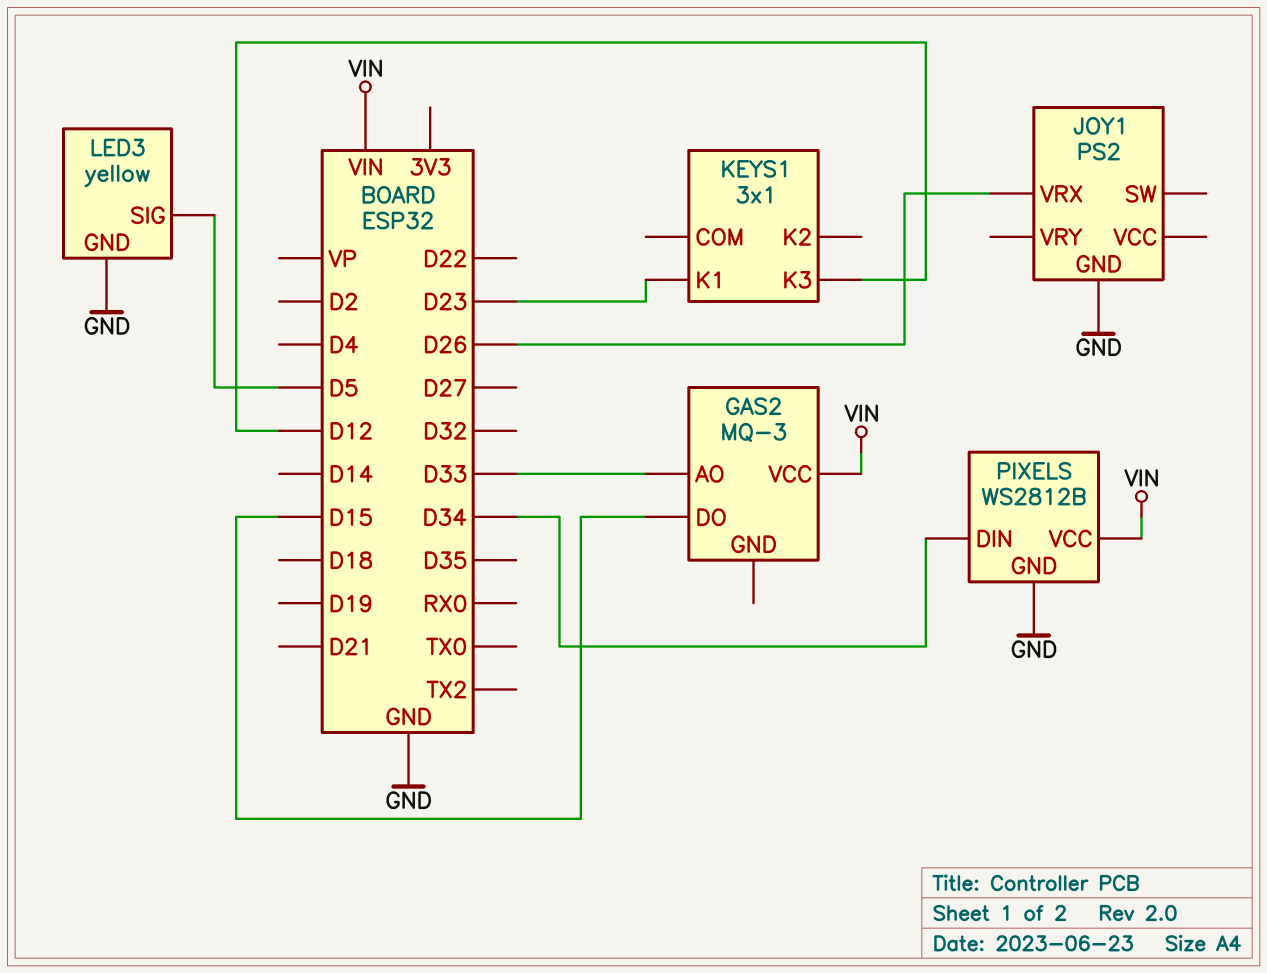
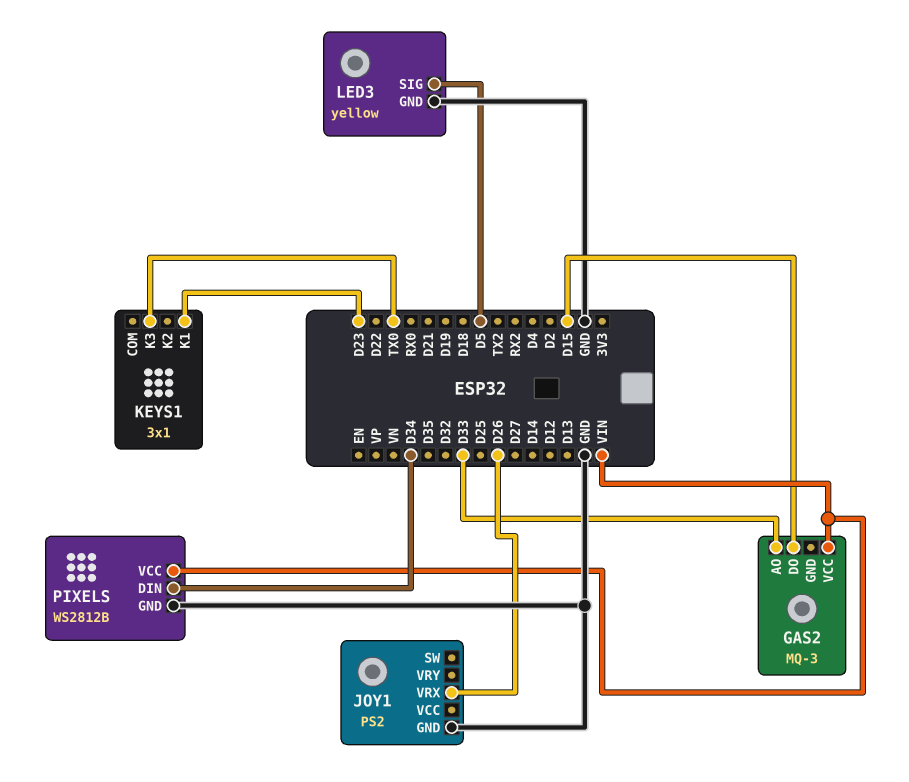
KEYS1 pin K3: D12 -> TX0

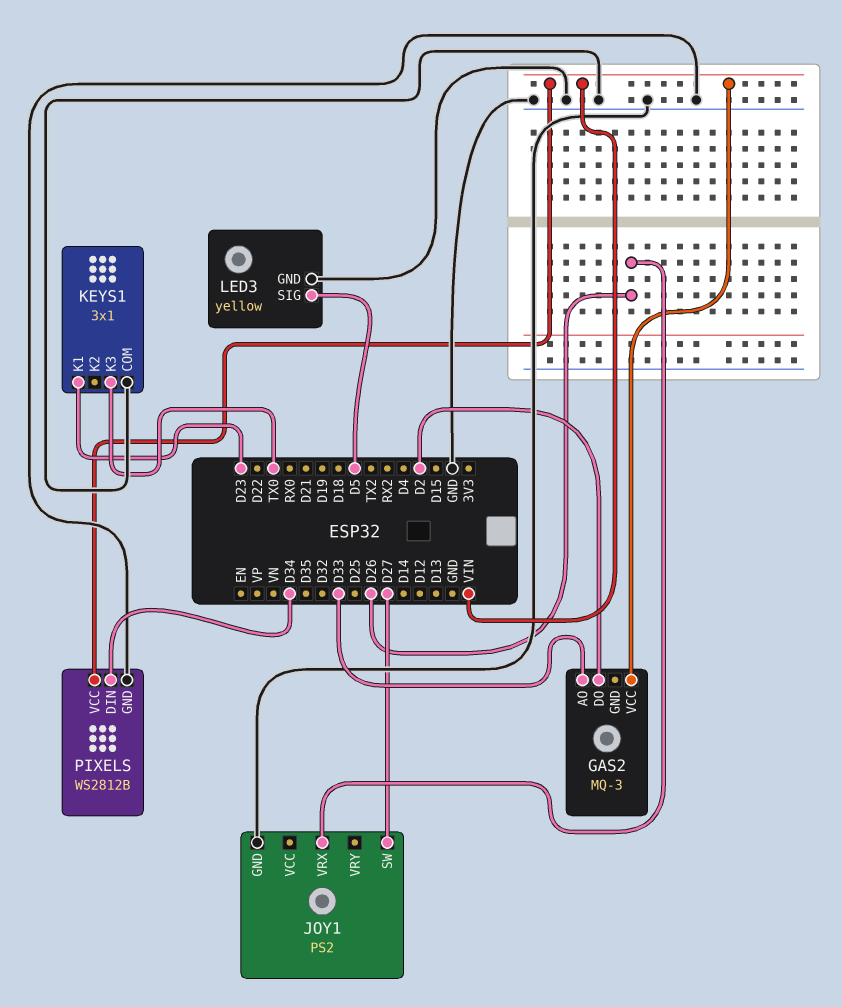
GAS2 pin DO: D15 -> D2
JOY1 pin SW: none -> D27
KEYS1 pin COM: none -> GND

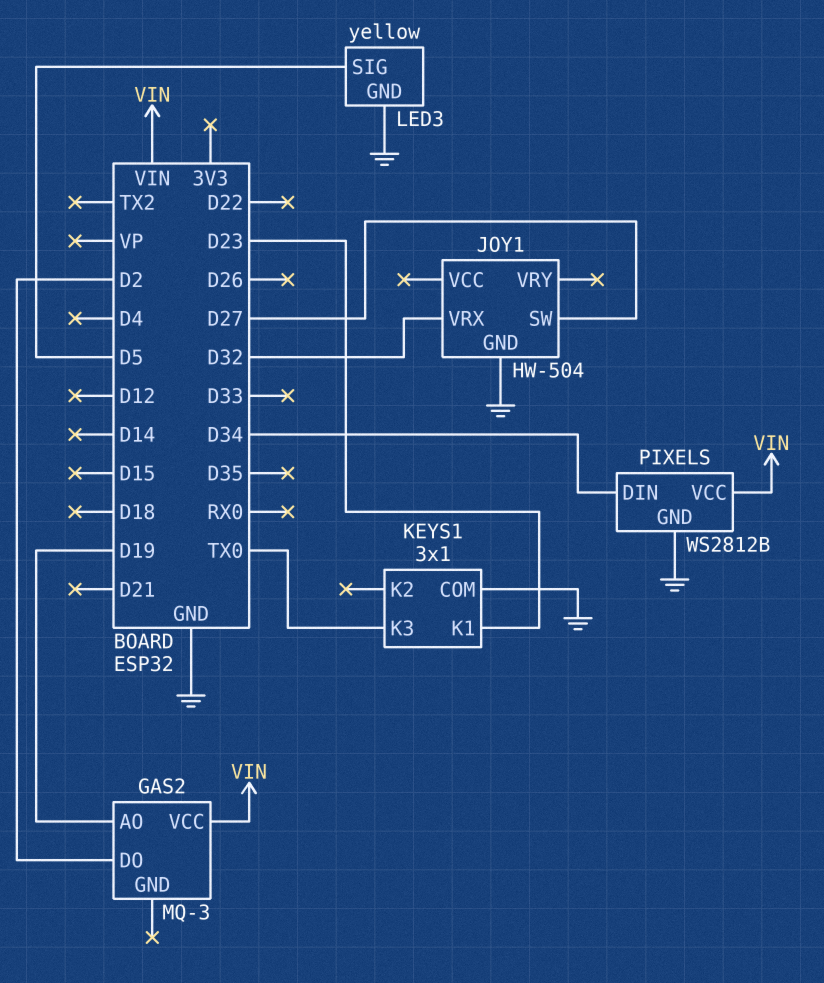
GAS2 pin AO: D33 -> D19
JOY1: PS2 -> HW-504
JOY1 pin VRX: D26 -> D32

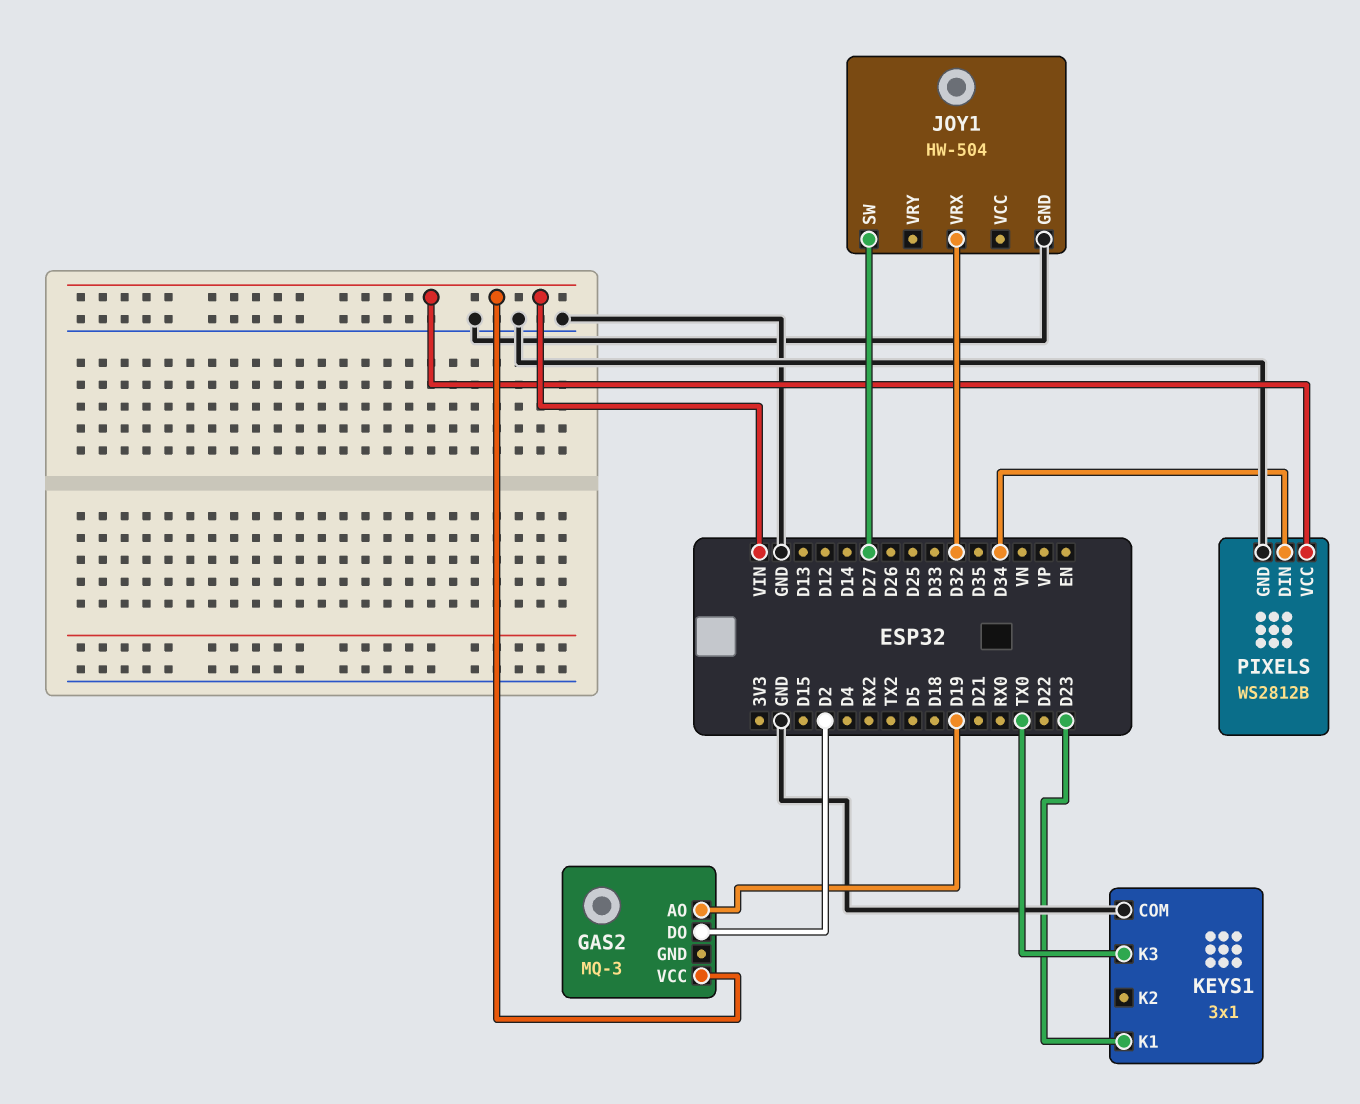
LED3: yellow -> none
LED3 pin GND: GND -> none
LED3 pin SIG: D5 -> none

